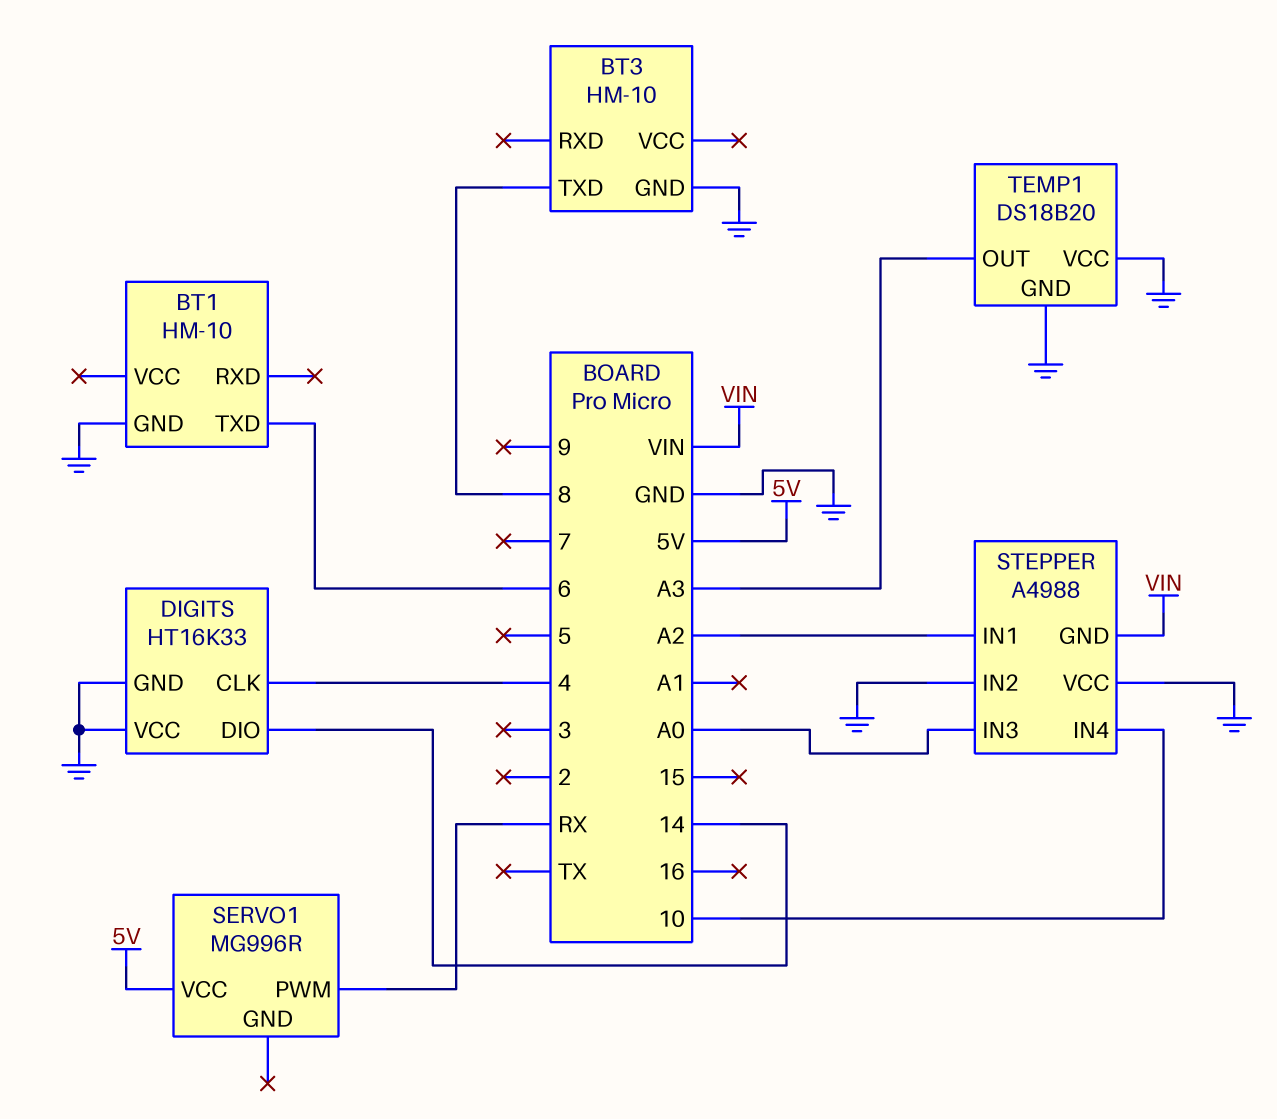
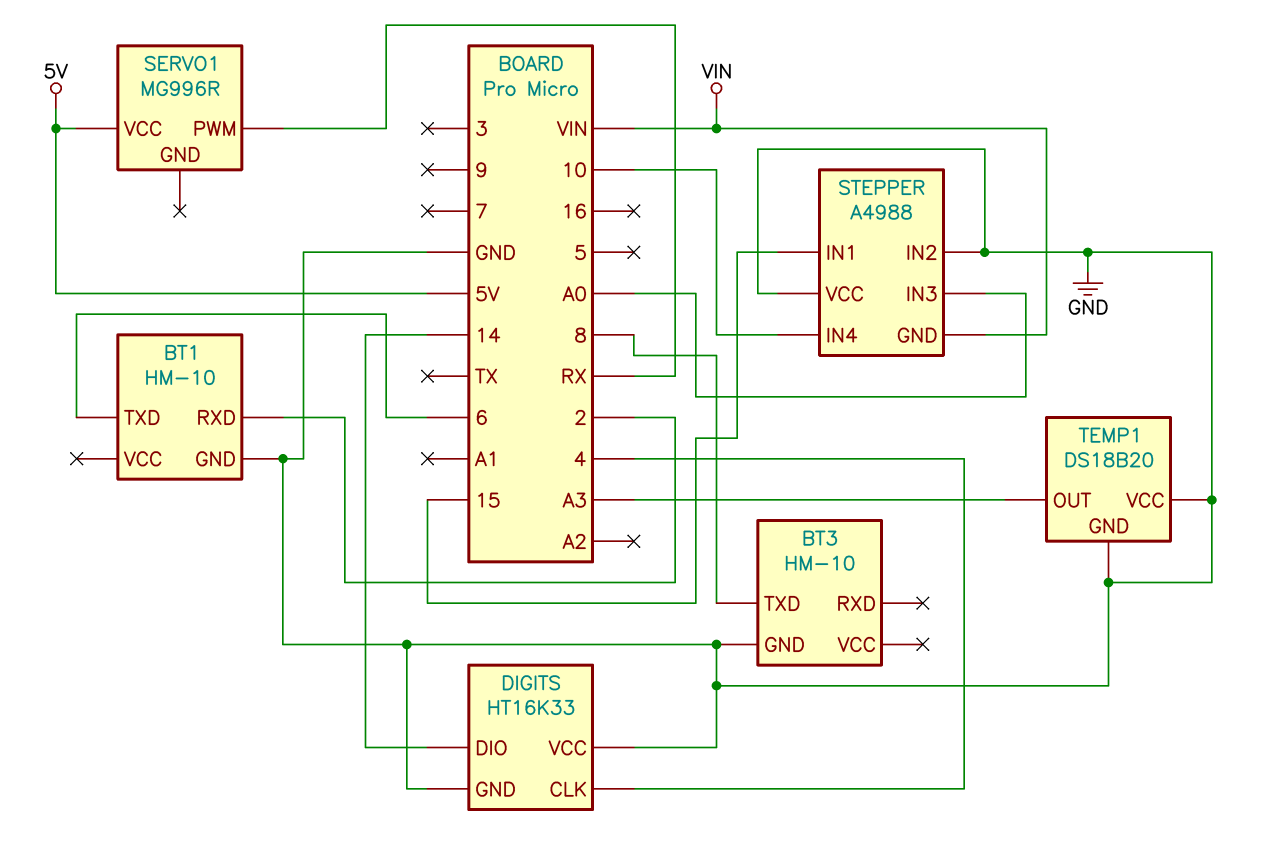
BT1 pin RXD: none -> 2
STEPPER pin IN1: A2 -> 15

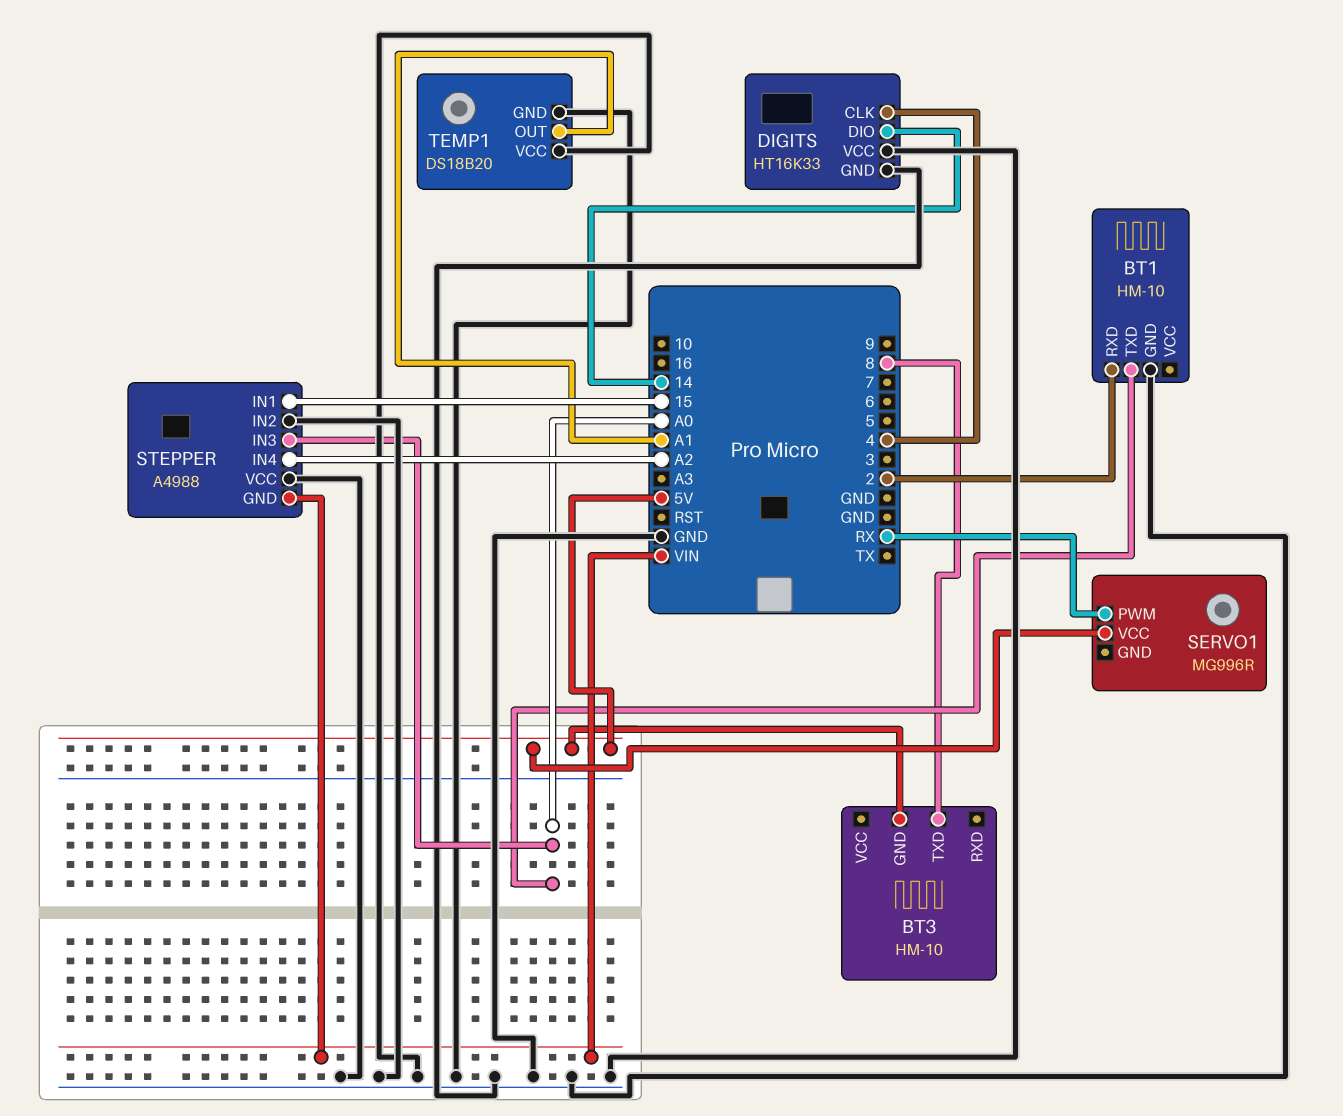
BT1 pin TXD: 6 -> A0
BT3 pin GND: GND -> 5V
STEPPER pin IN4: 10 -> A2
TEMP1 pin OUT: A3 -> A1

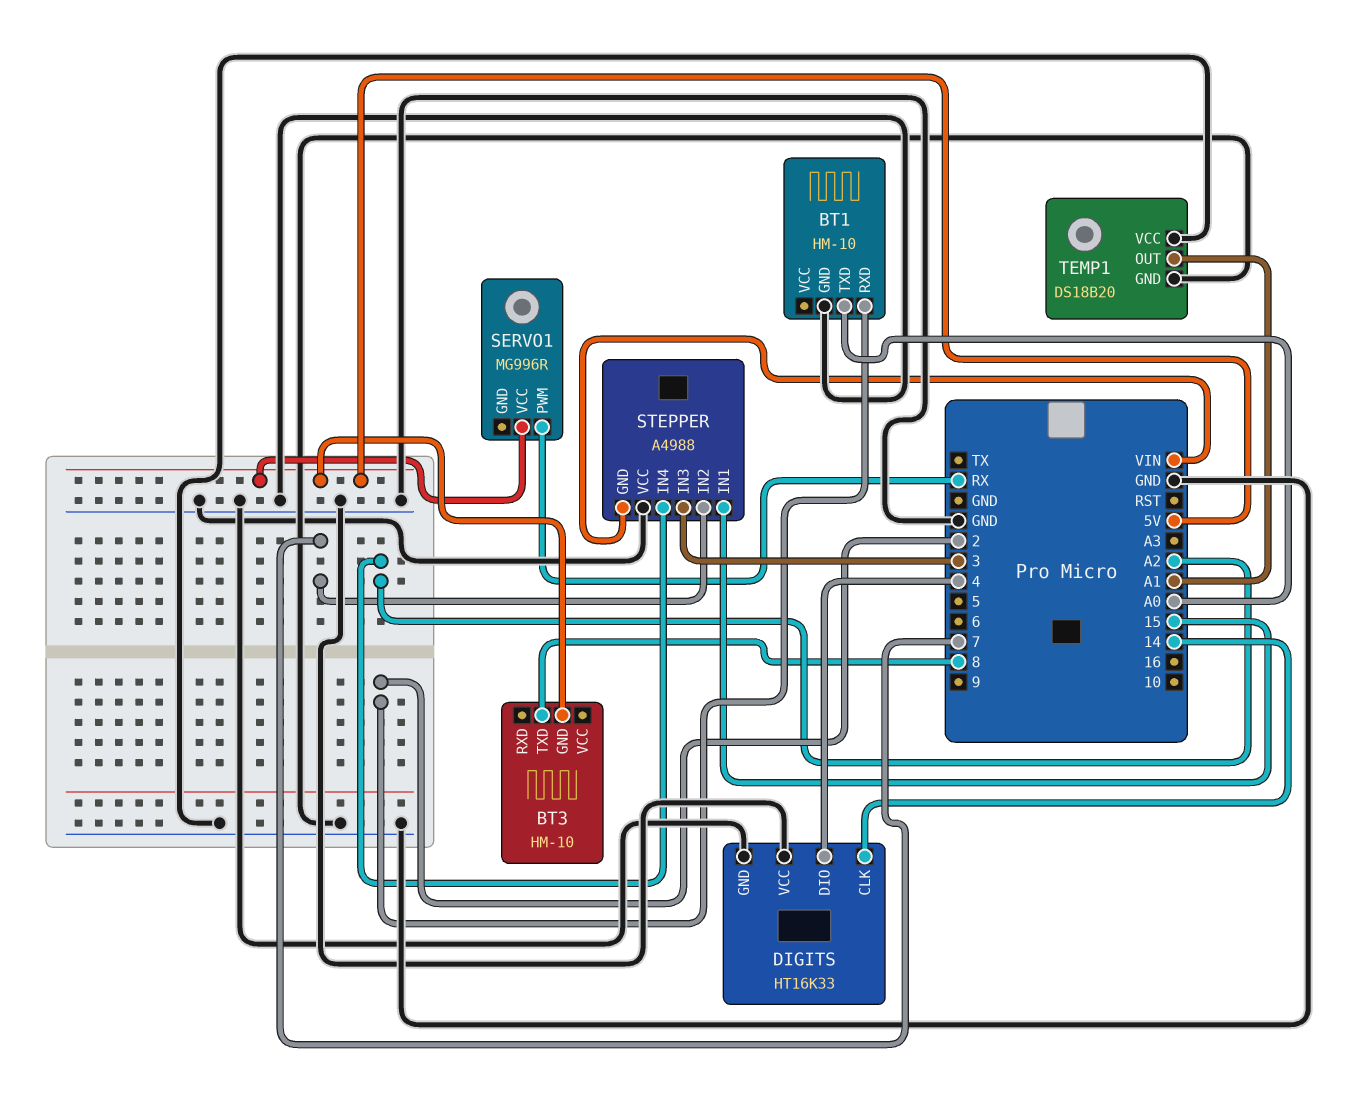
DIGITS pin CLK: 4 -> 14
DIGITS pin DIO: 14 -> 4
STEPPER pin IN2: GND -> 7
STEPPER pin IN3: A0 -> 3

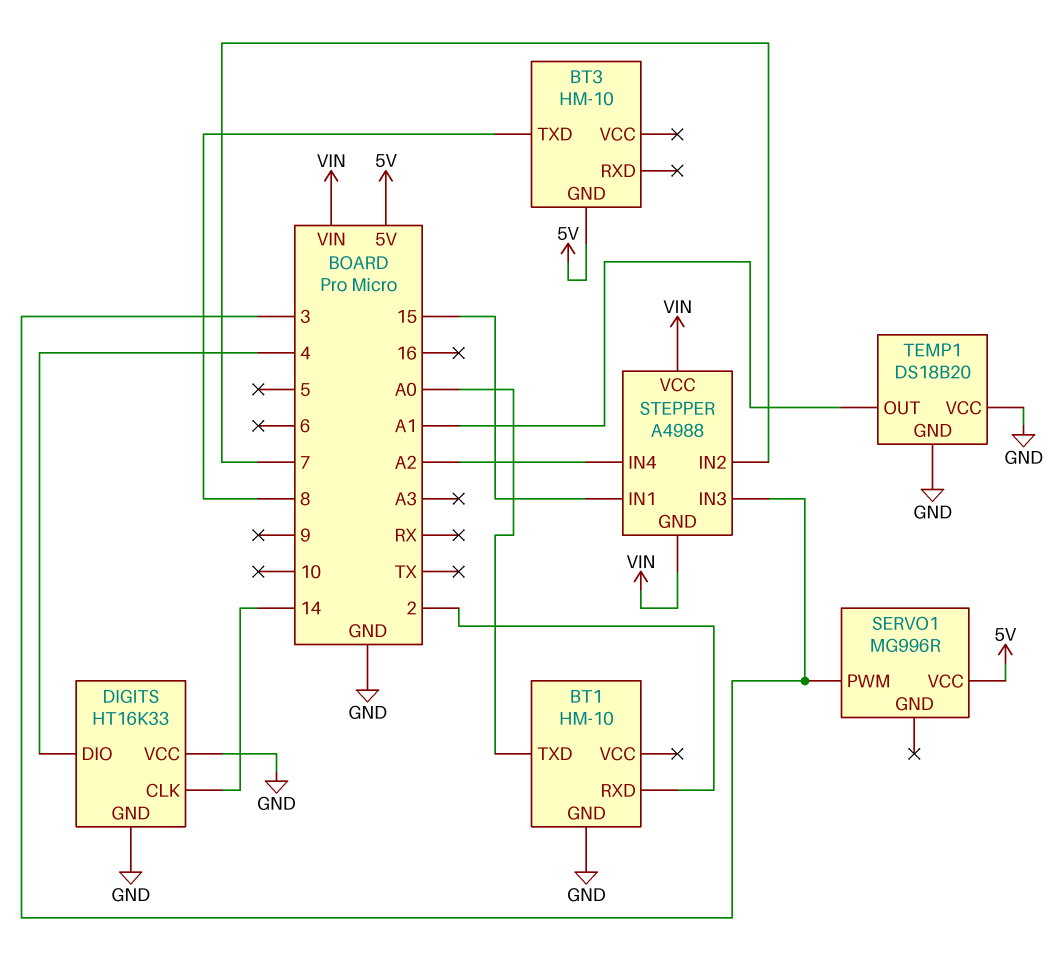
SERVO1 pin PWM: RX -> 3
STEPPER pin VCC: GND -> VIN

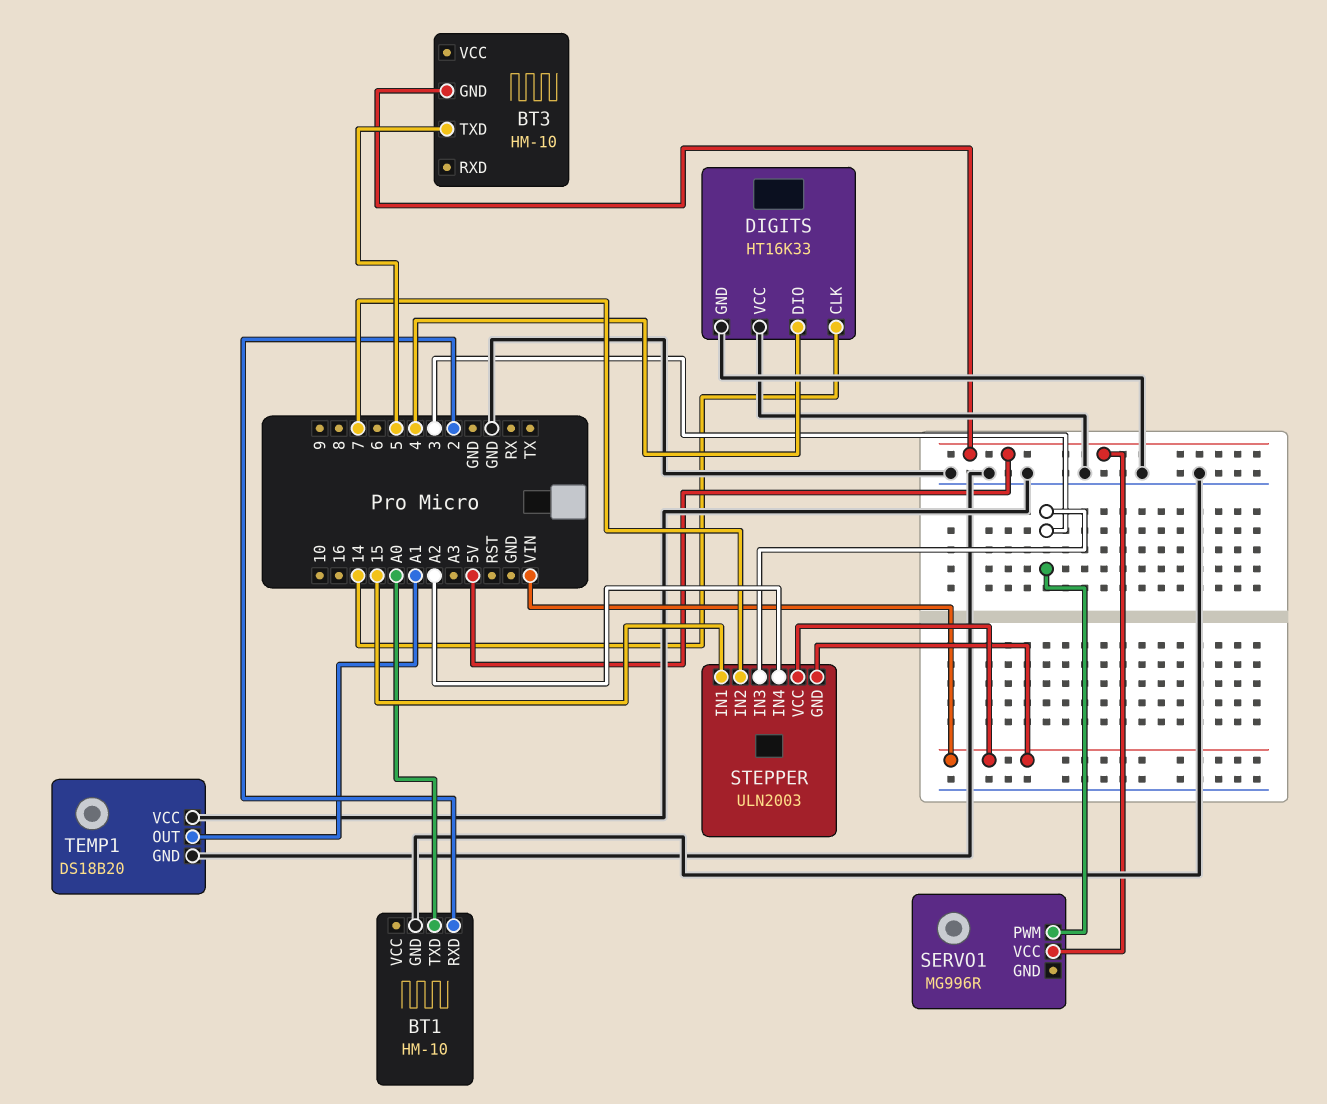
BT3 pin TXD: 8 -> 5
STEPPER: A4988 -> ULN2003

